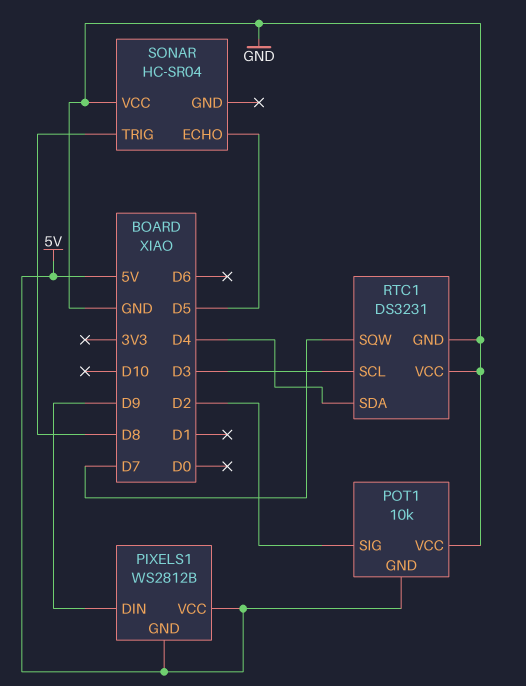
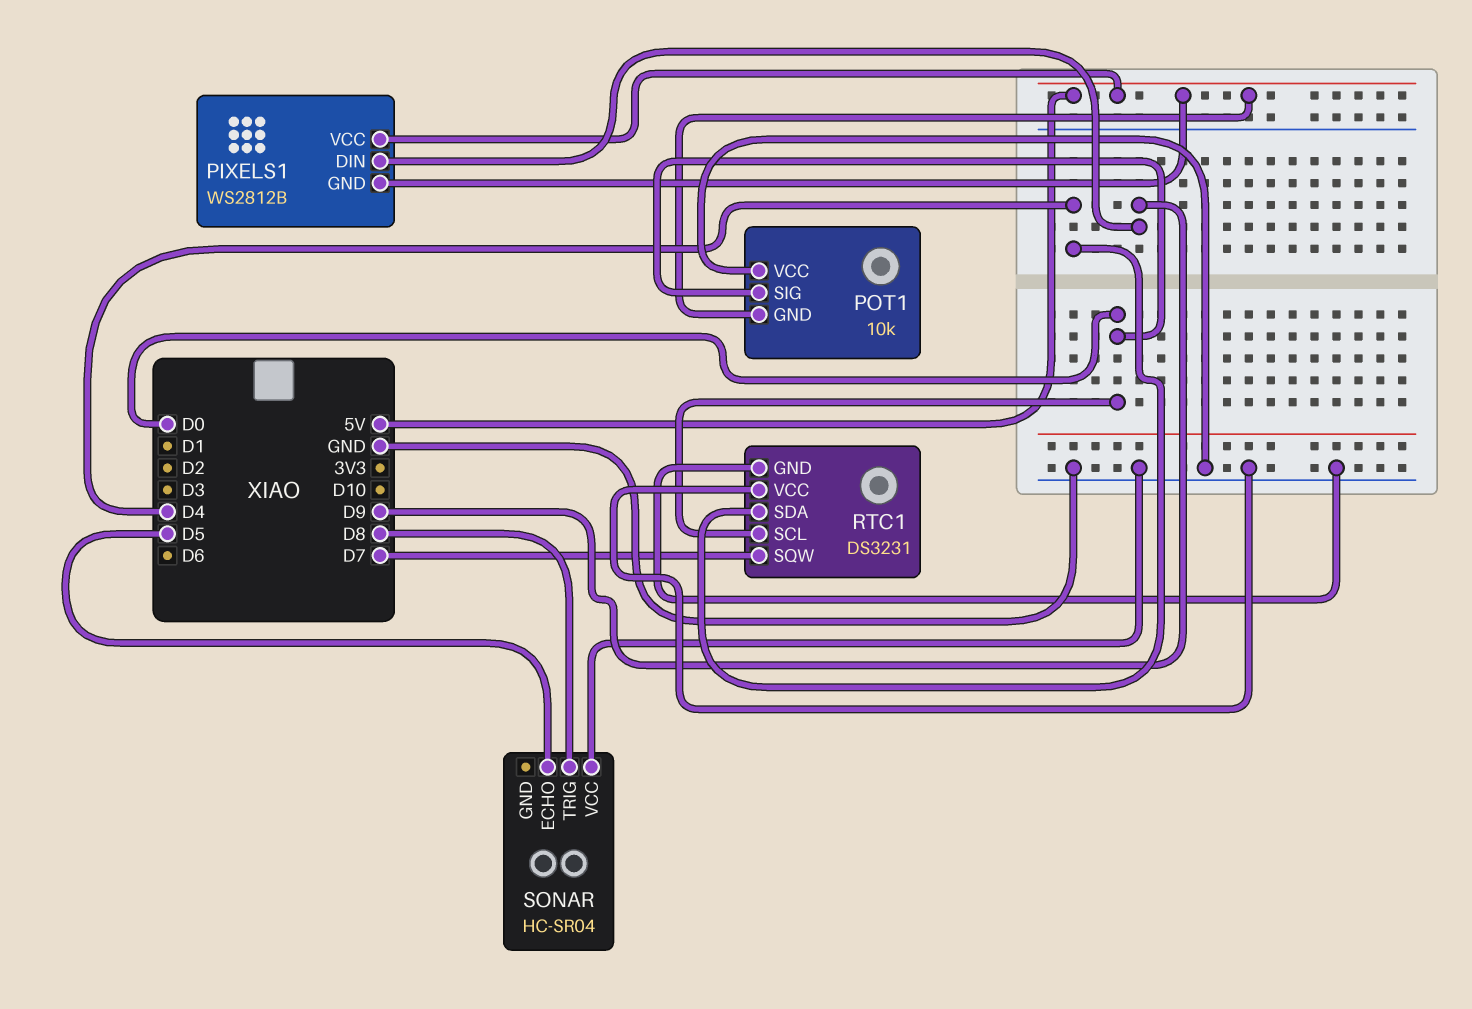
POT1 pin SIG: D2 -> D0
RTC1 pin SCL: D3 -> D0

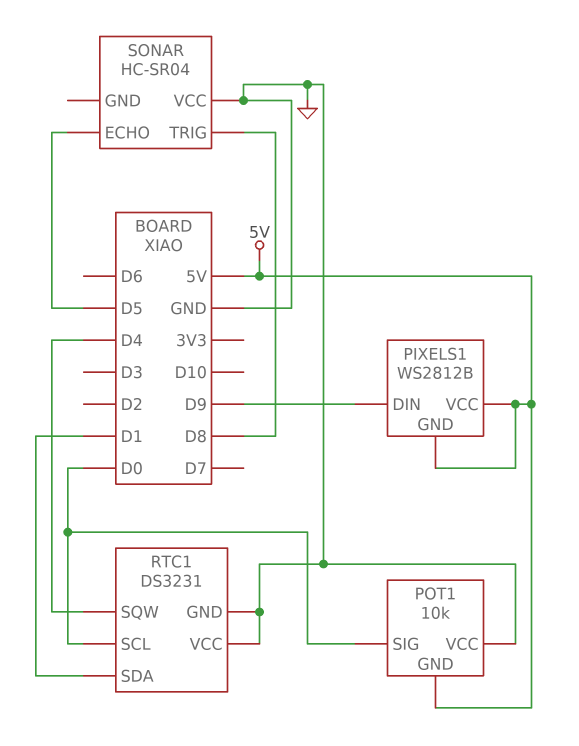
RTC1 pin SDA: D4 -> D1
RTC1 pin SQW: D7 -> D4

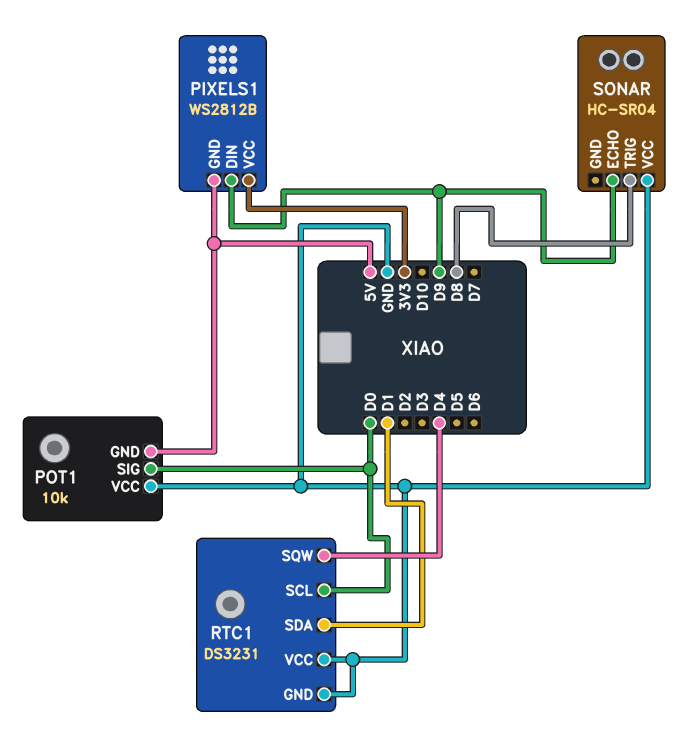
PIXELS1 pin VCC: 5V -> 3V3
SONAR pin ECHO: D5 -> D9

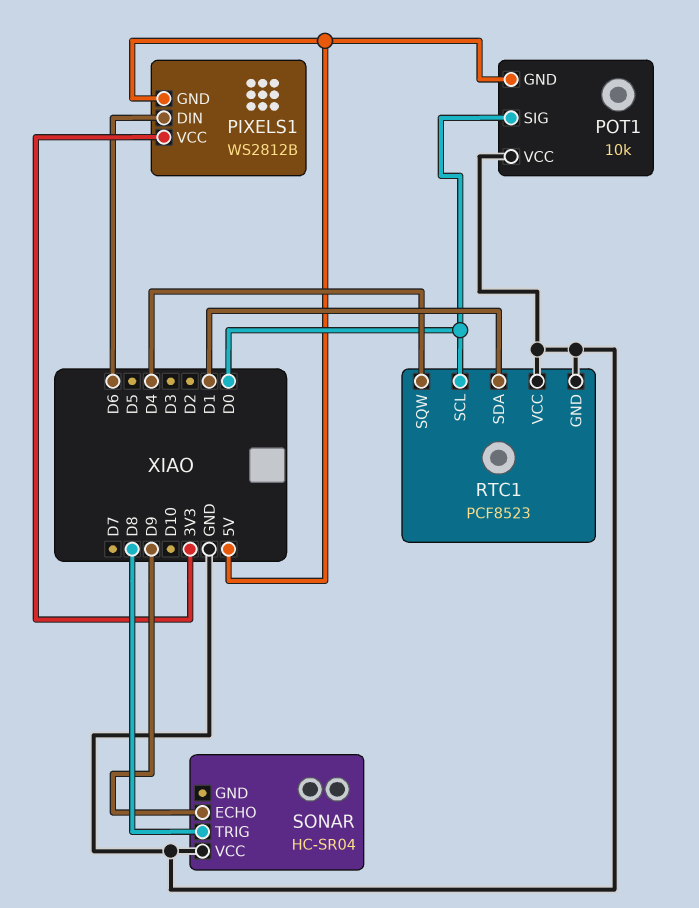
PIXELS1 pin DIN: D9 -> D6
RTC1: DS3231 -> PCF8523

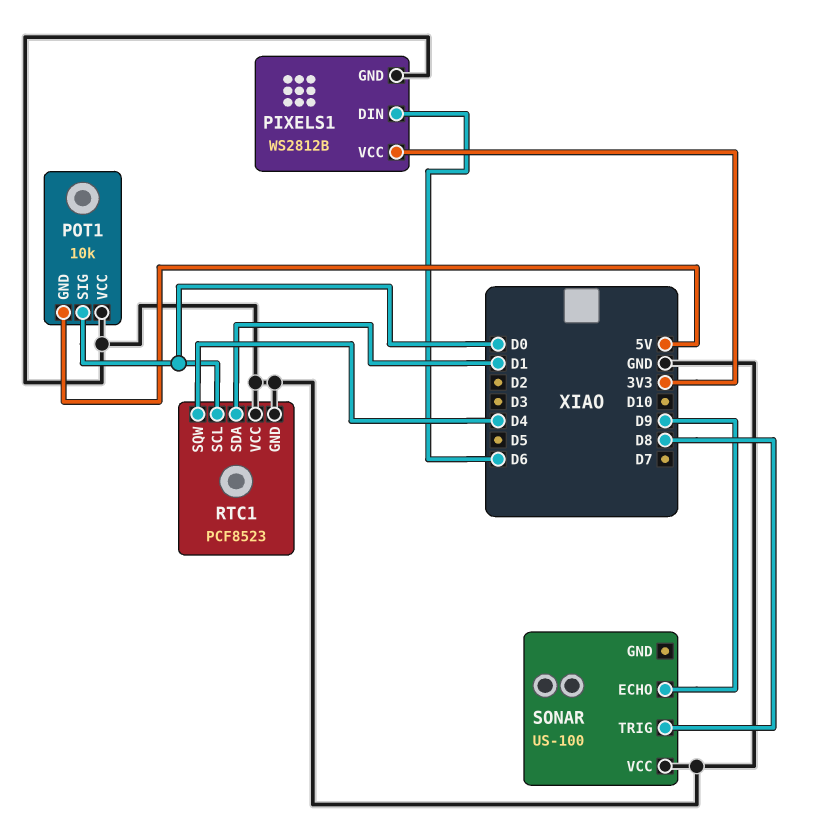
PIXELS1 pin GND: 5V -> GND
SONAR: HC-SR04 -> US-100

